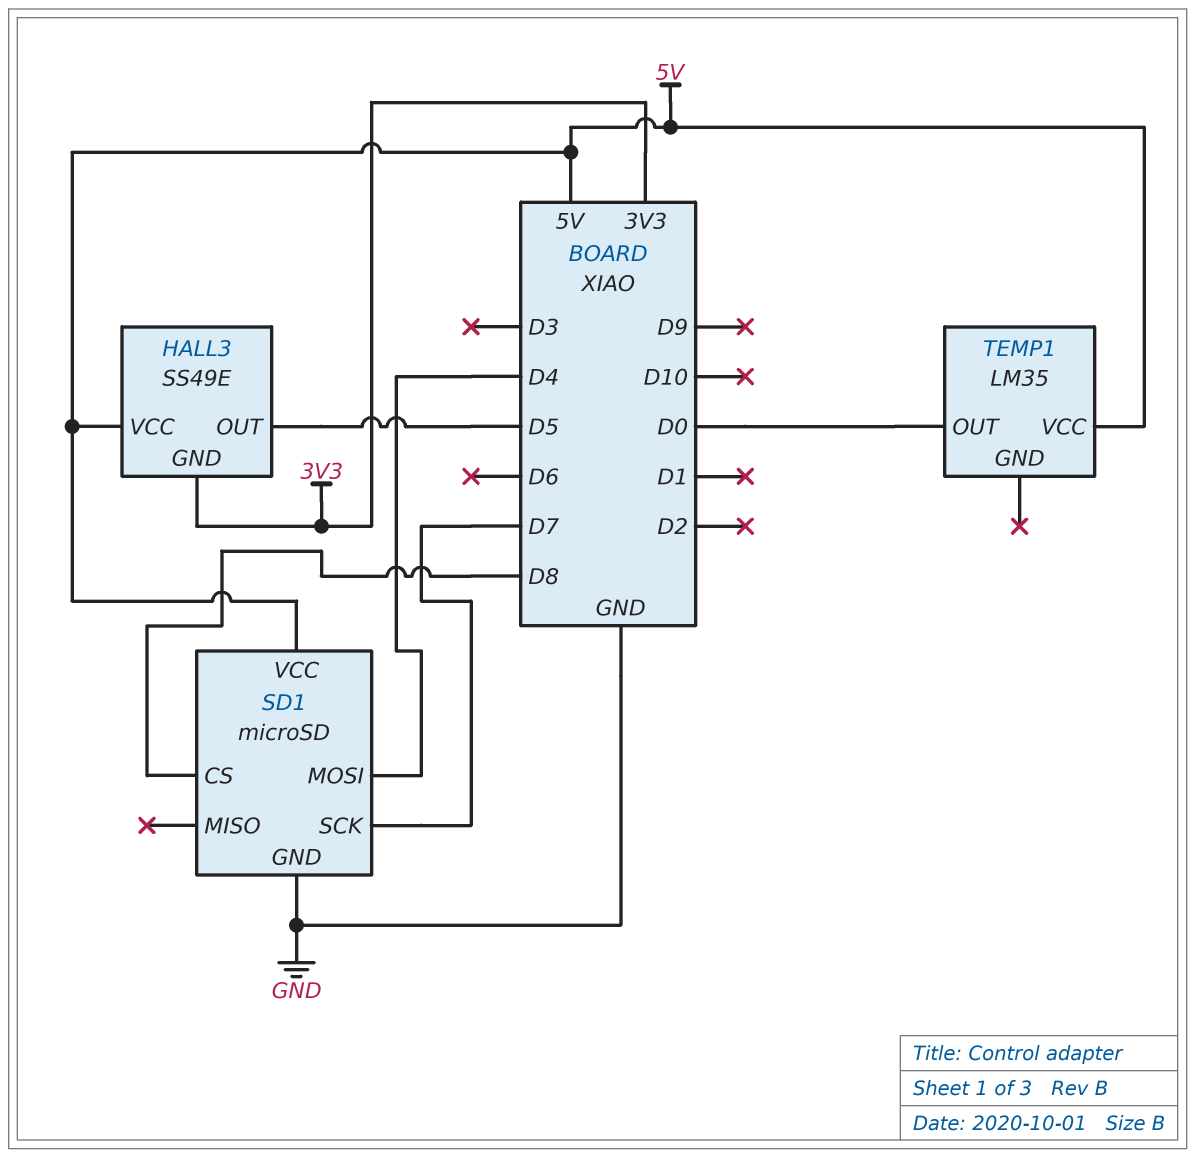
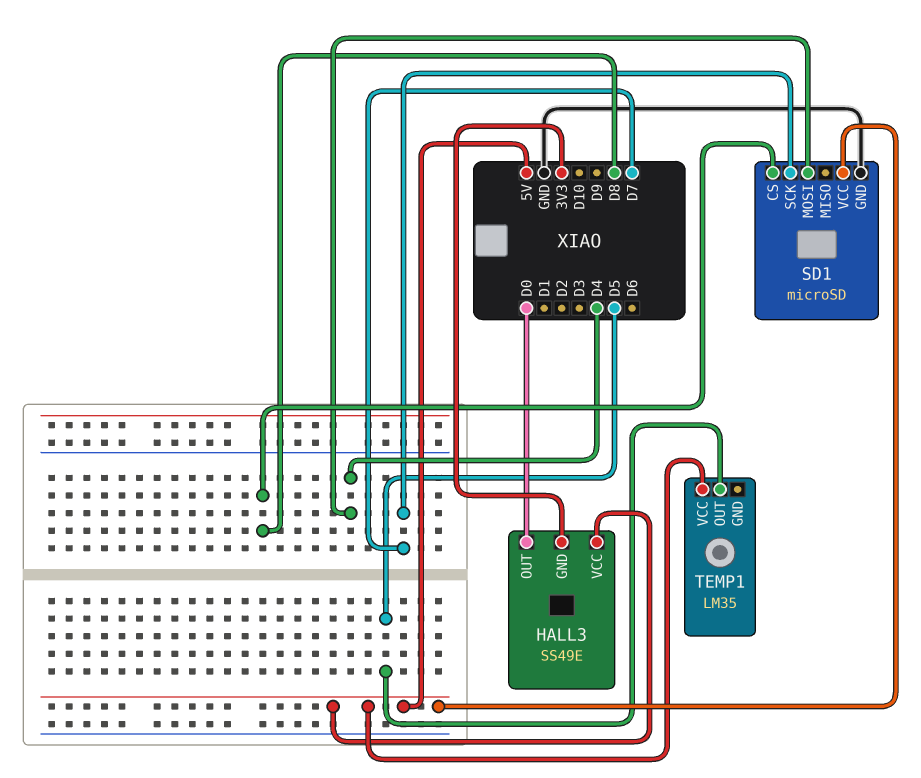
HALL3 pin OUT: D5 -> D0
TEMP1 pin OUT: D0 -> D5

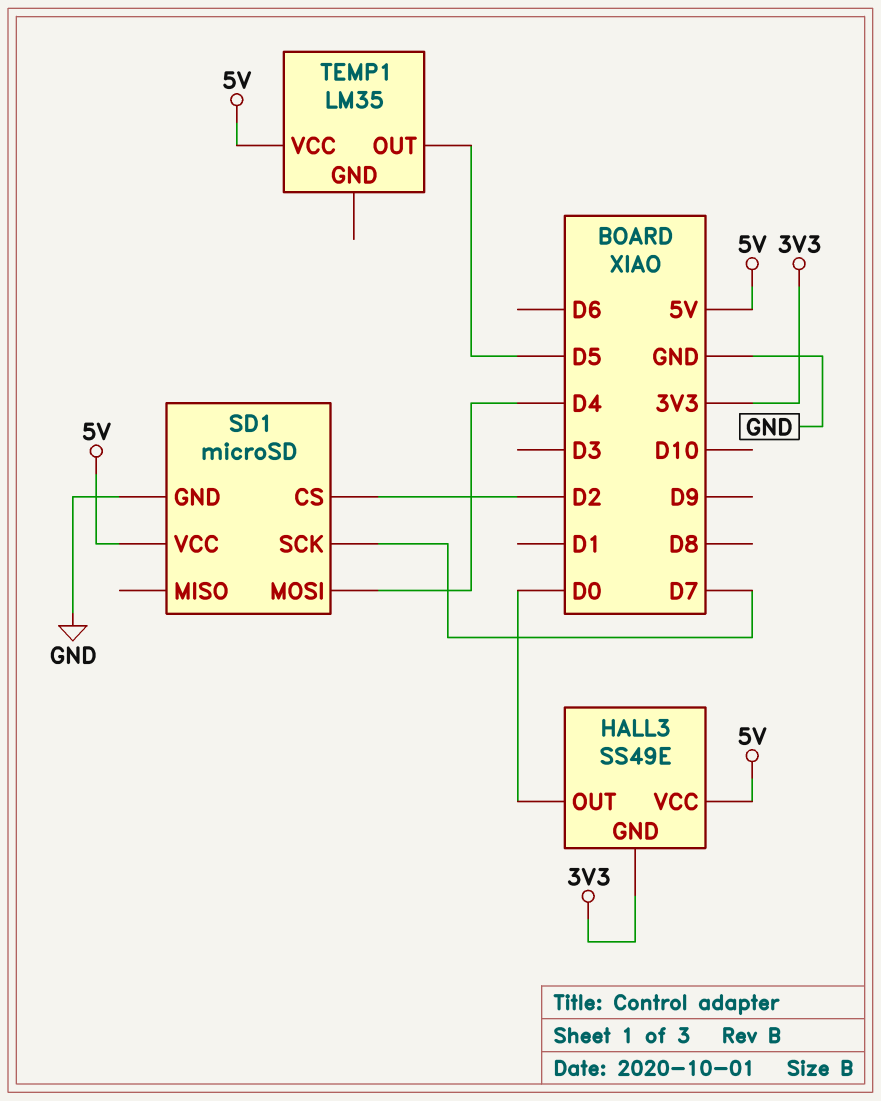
SD1 pin CS: D8 -> D2

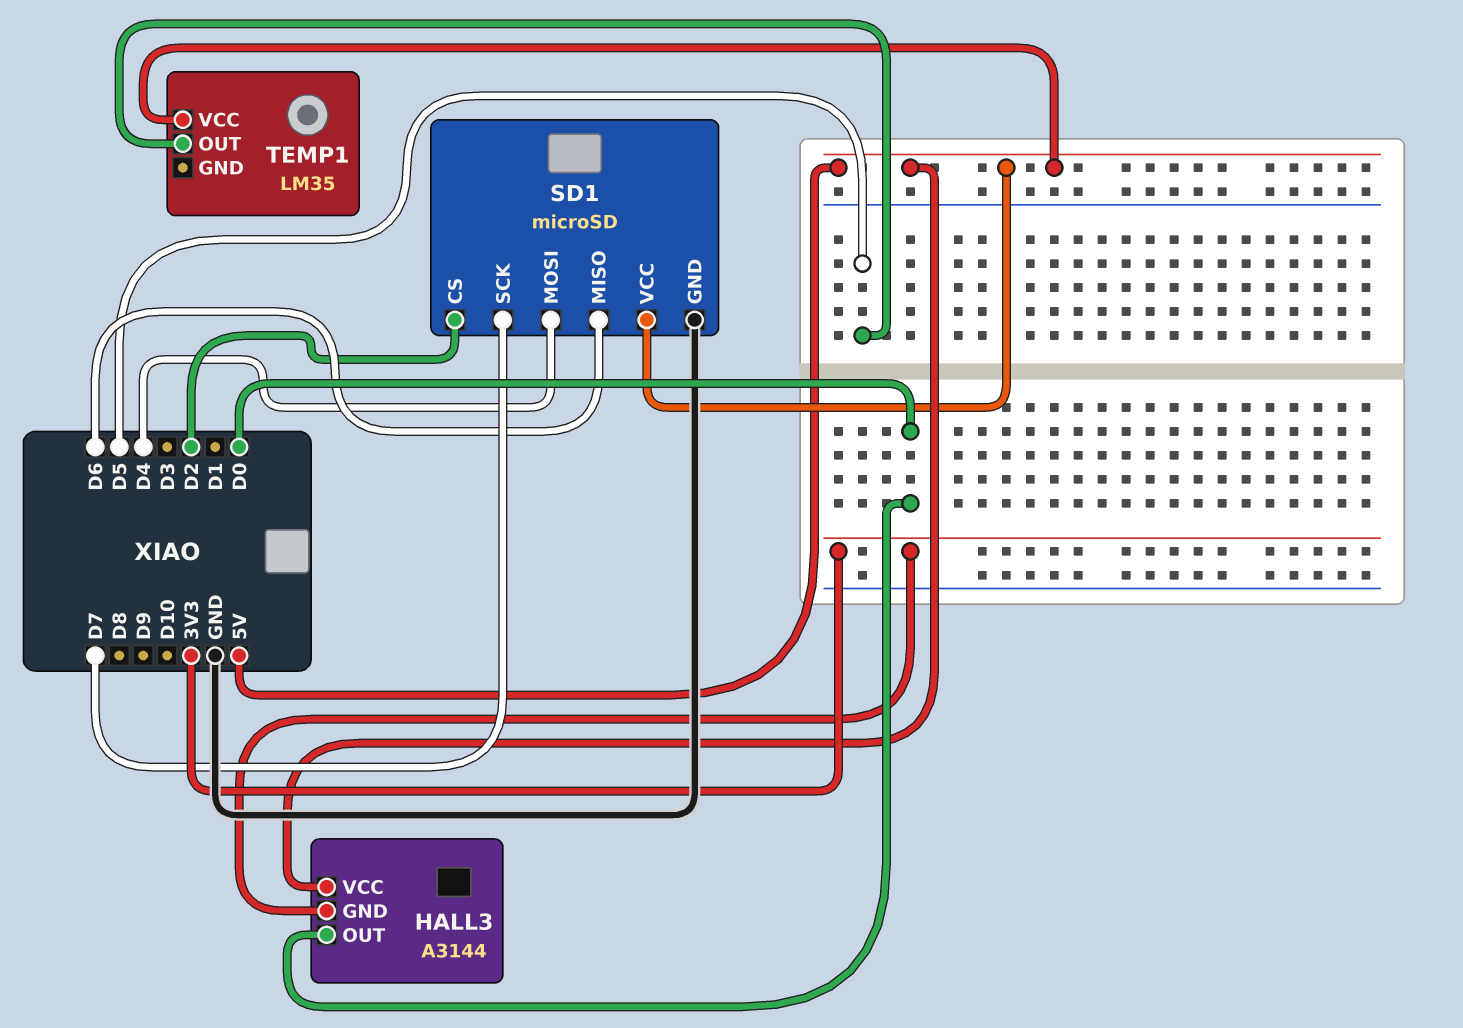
HALL3: SS49E -> A3144
SD1 pin MISO: none -> D6

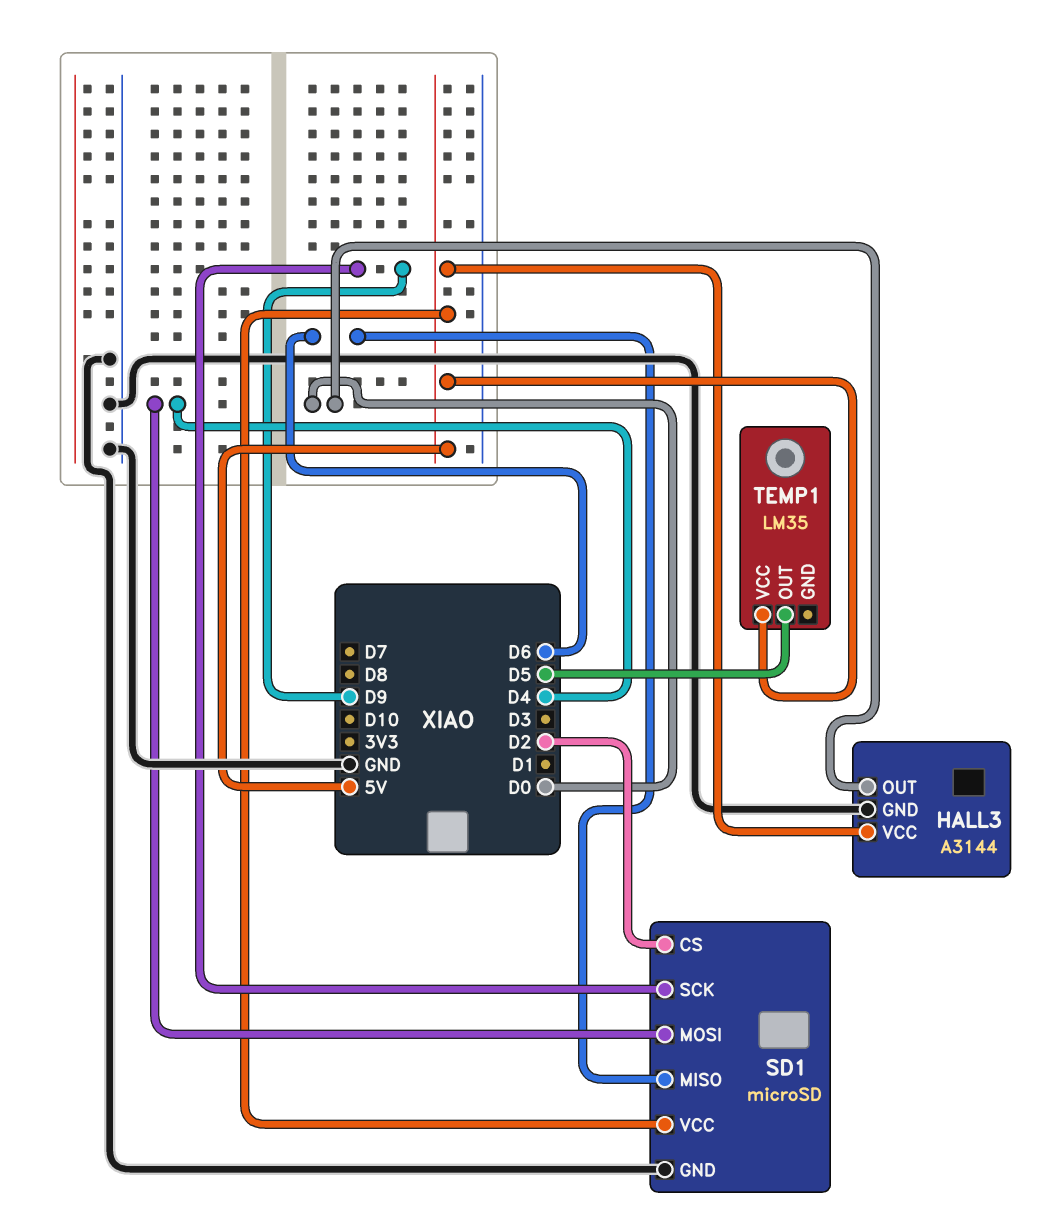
HALL3 pin GND: 3V3 -> GND
SD1 pin SCK: D7 -> D9

